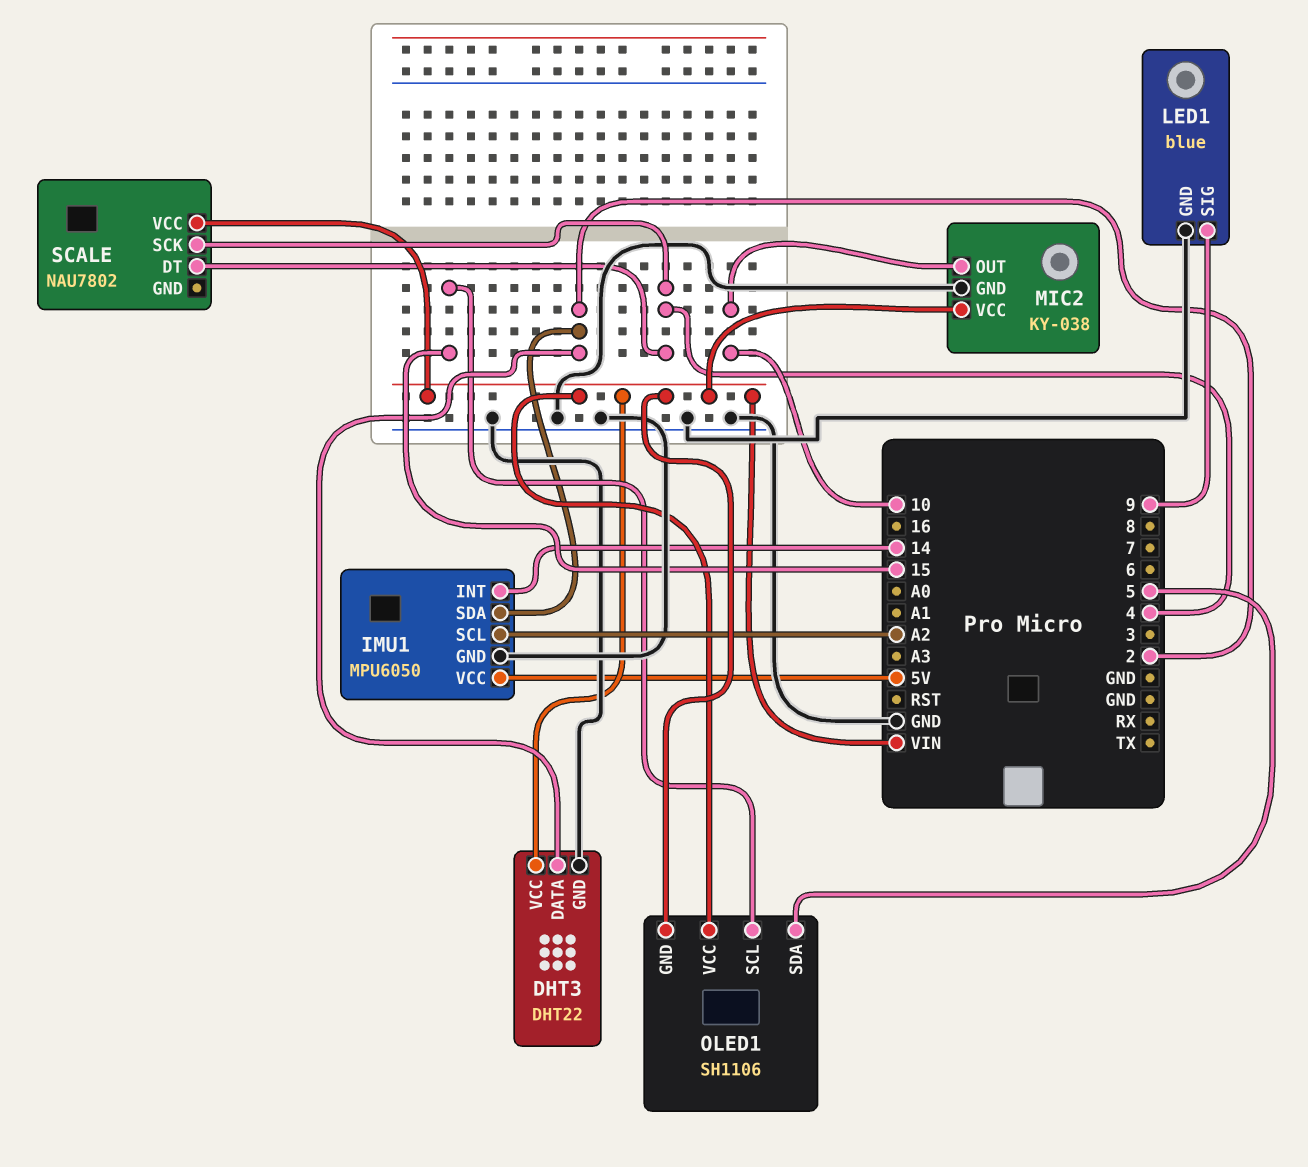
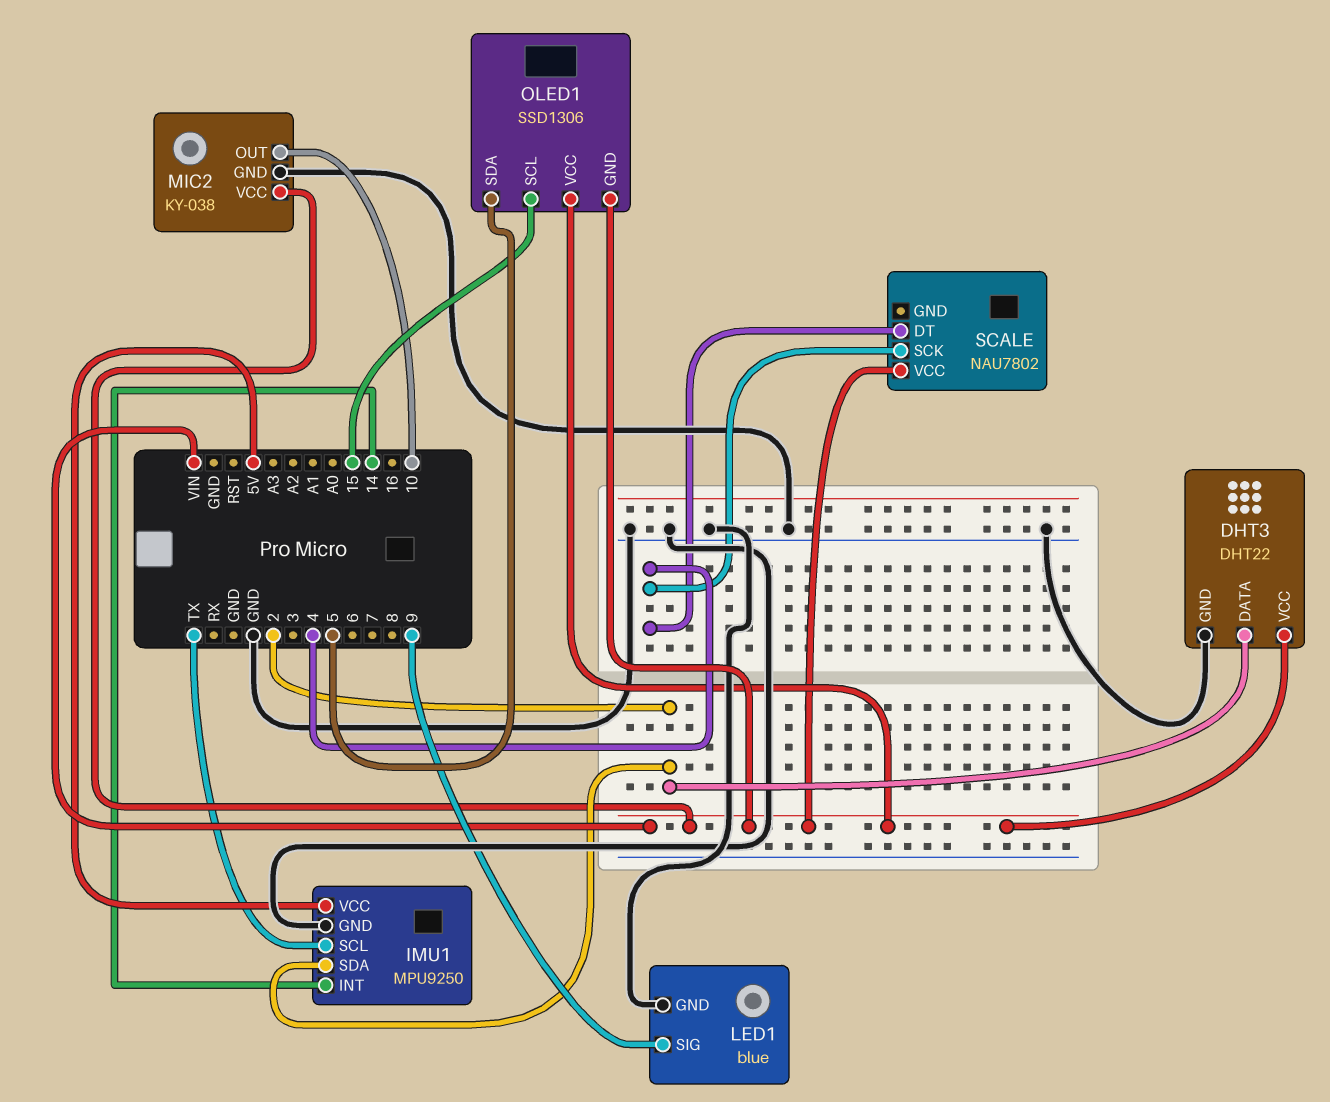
IMU1: MPU6050 -> MPU9250
IMU1 pin SCL: A2 -> TX
OLED1: SH1106 -> SSD1306

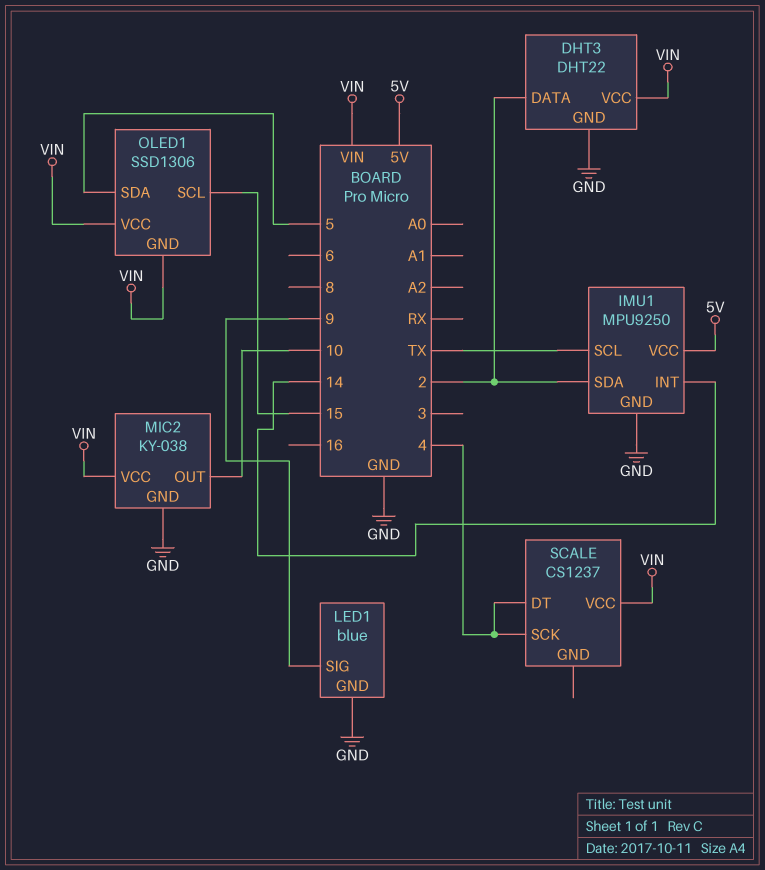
SCALE: NAU7802 -> CS1237

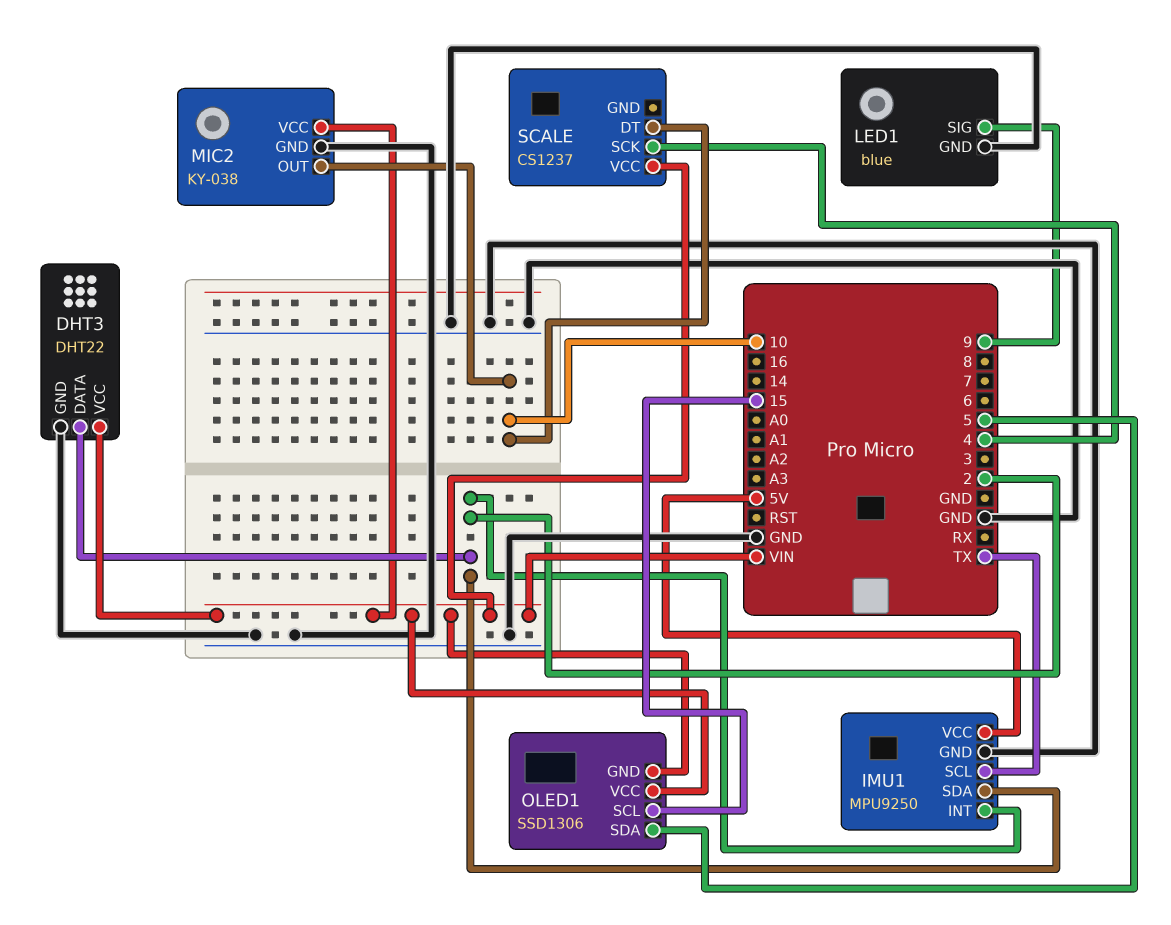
IMU1 pin INT: 14 -> 2
SCALE pin DT: 4 -> 10

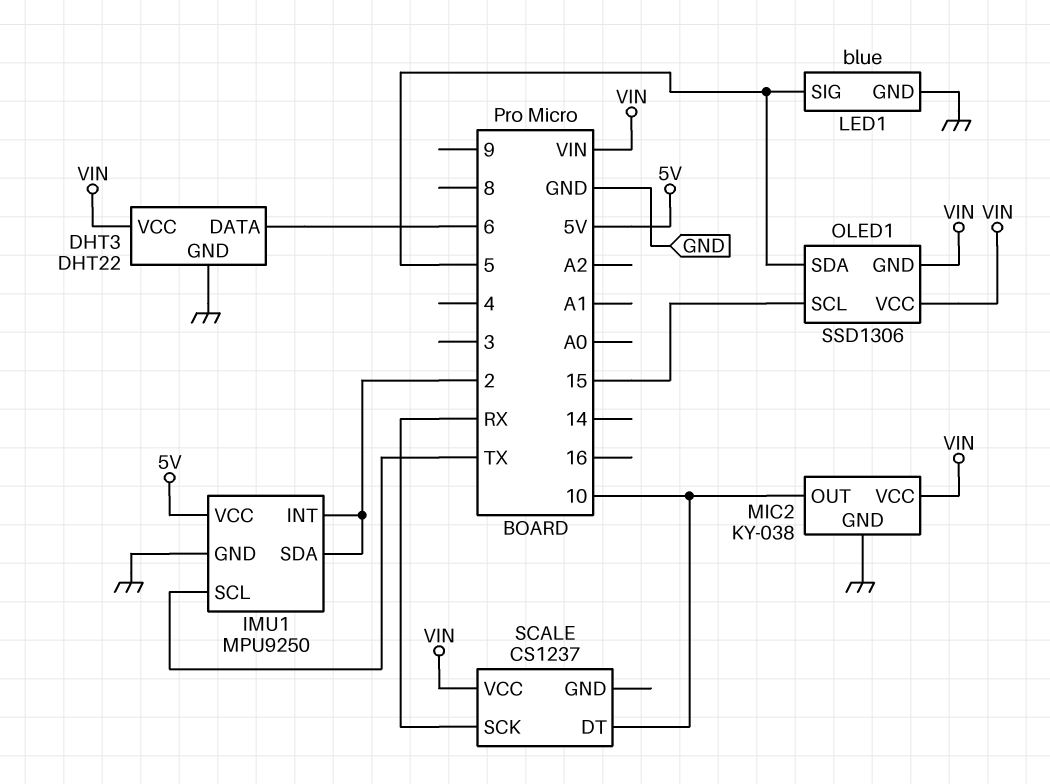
DHT3 pin DATA: 2 -> 6
LED1 pin SIG: 9 -> 5
SCALE pin SCK: 4 -> RX

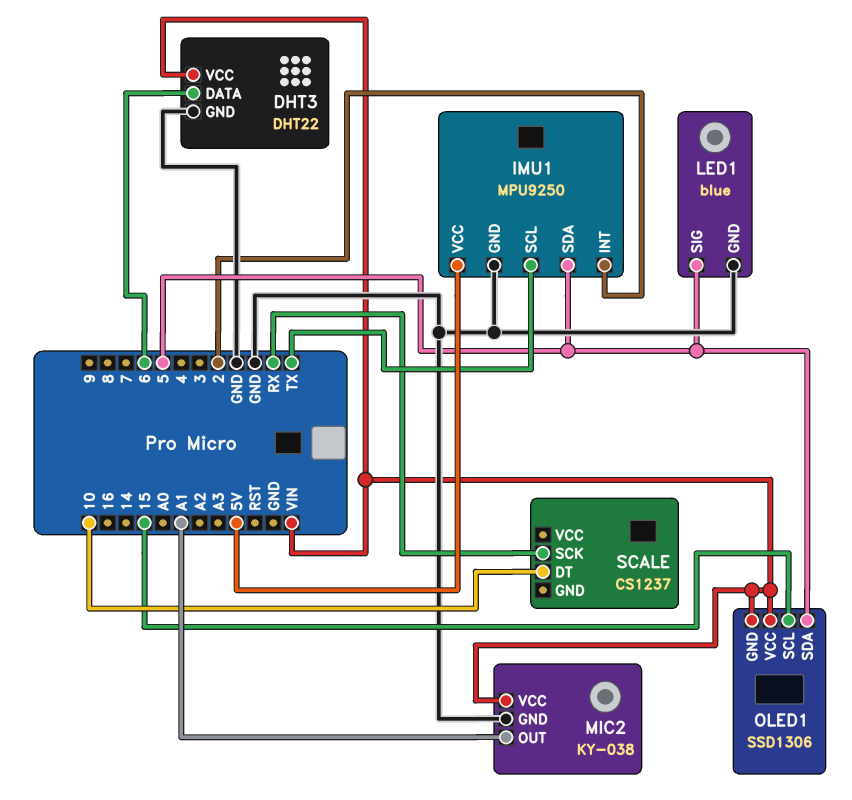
IMU1 pin SDA: 2 -> 5
MIC2 pin OUT: 10 -> A1
SCALE pin VCC: VIN -> none

